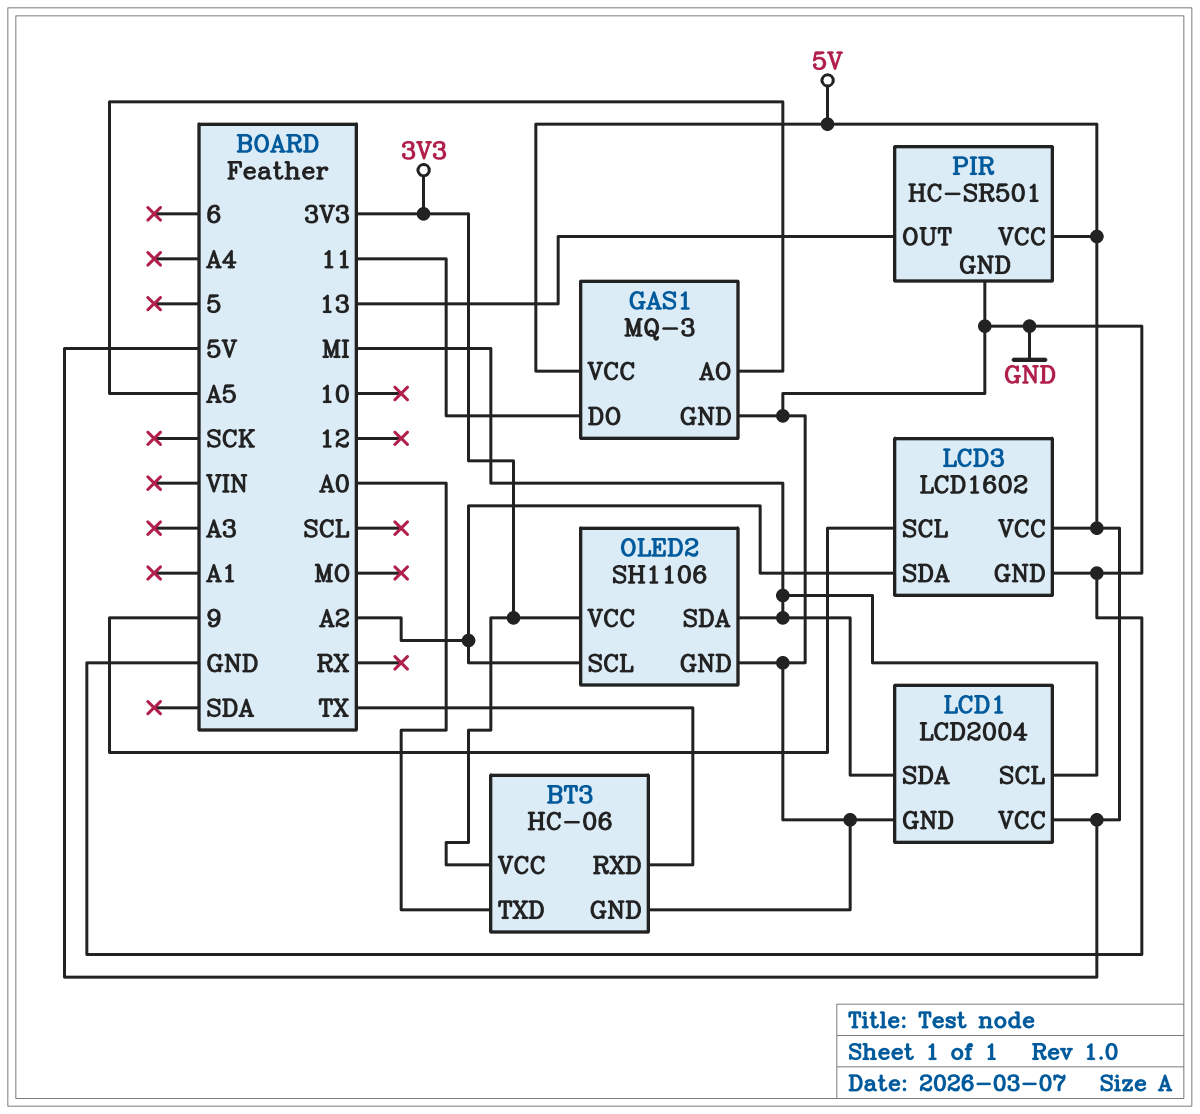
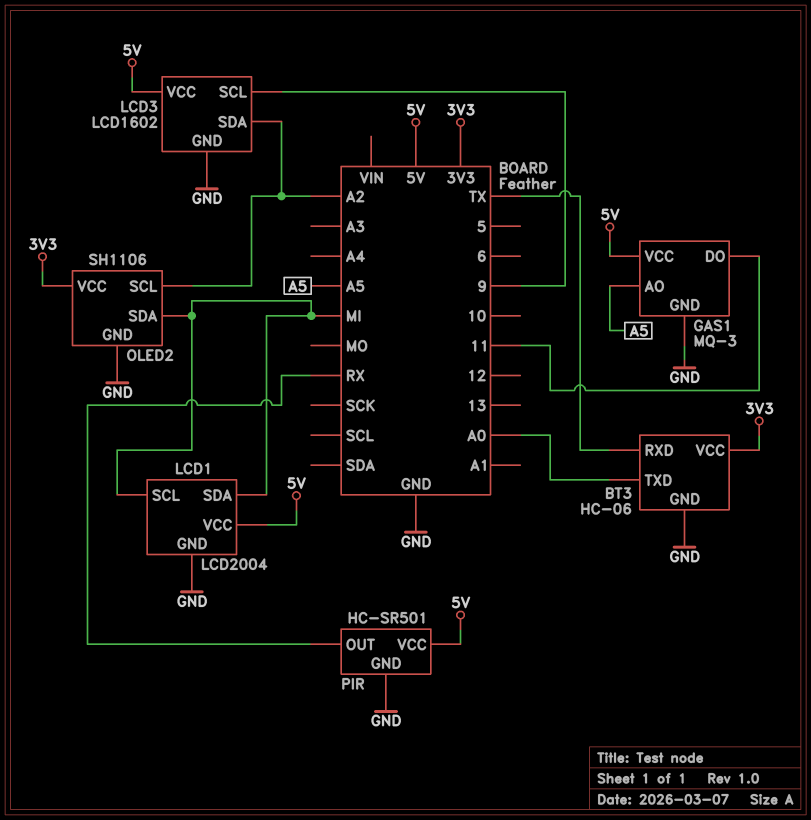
PIR pin OUT: 13 -> RX

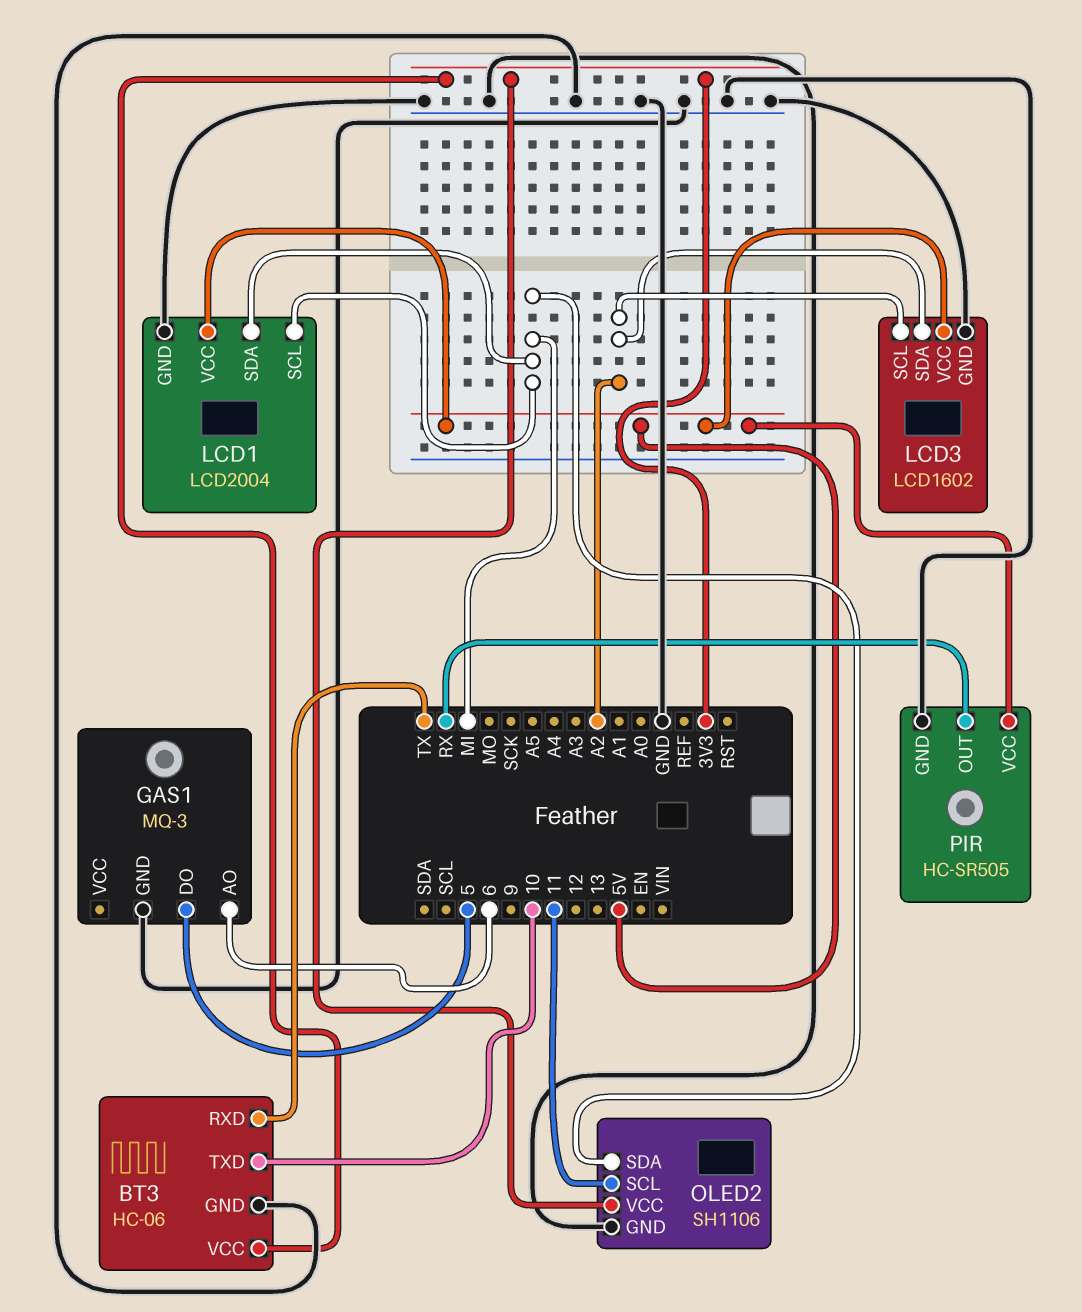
BT3 pin TXD: A0 -> 10
GAS1 pin AO: A5 -> 6
GAS1 pin DO: 11 -> 5
GAS1 pin VCC: 5V -> none
LCD3 pin SCL: 9 -> A2
OLED2 pin SCL: A2 -> 11
PIR: HC-SR501 -> HC-SR505

